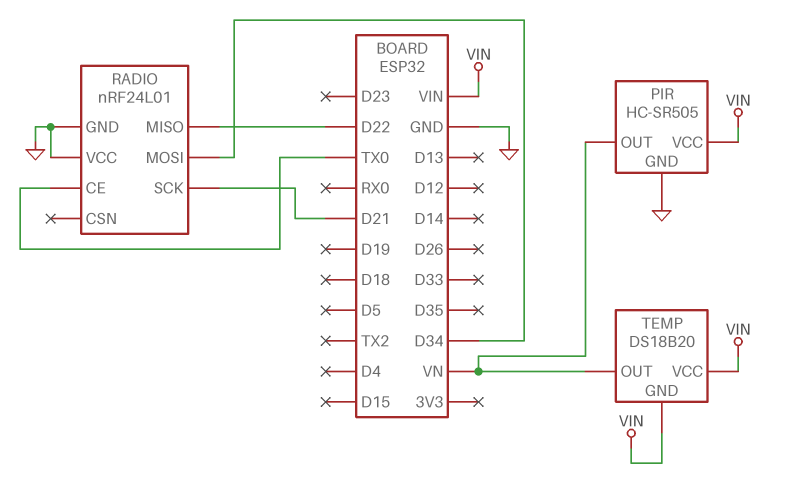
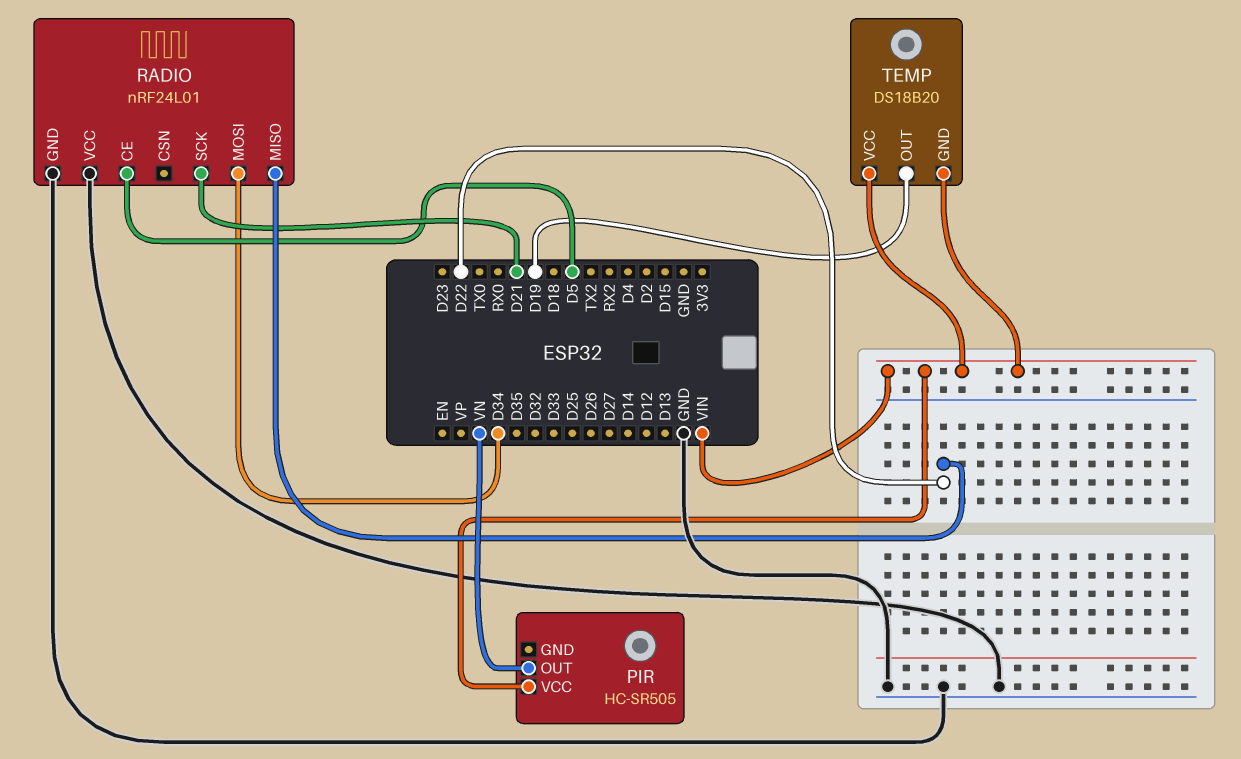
PIR pin GND: GND -> none
RADIO pin CE: TX0 -> D5
TEMP pin OUT: VN -> D19

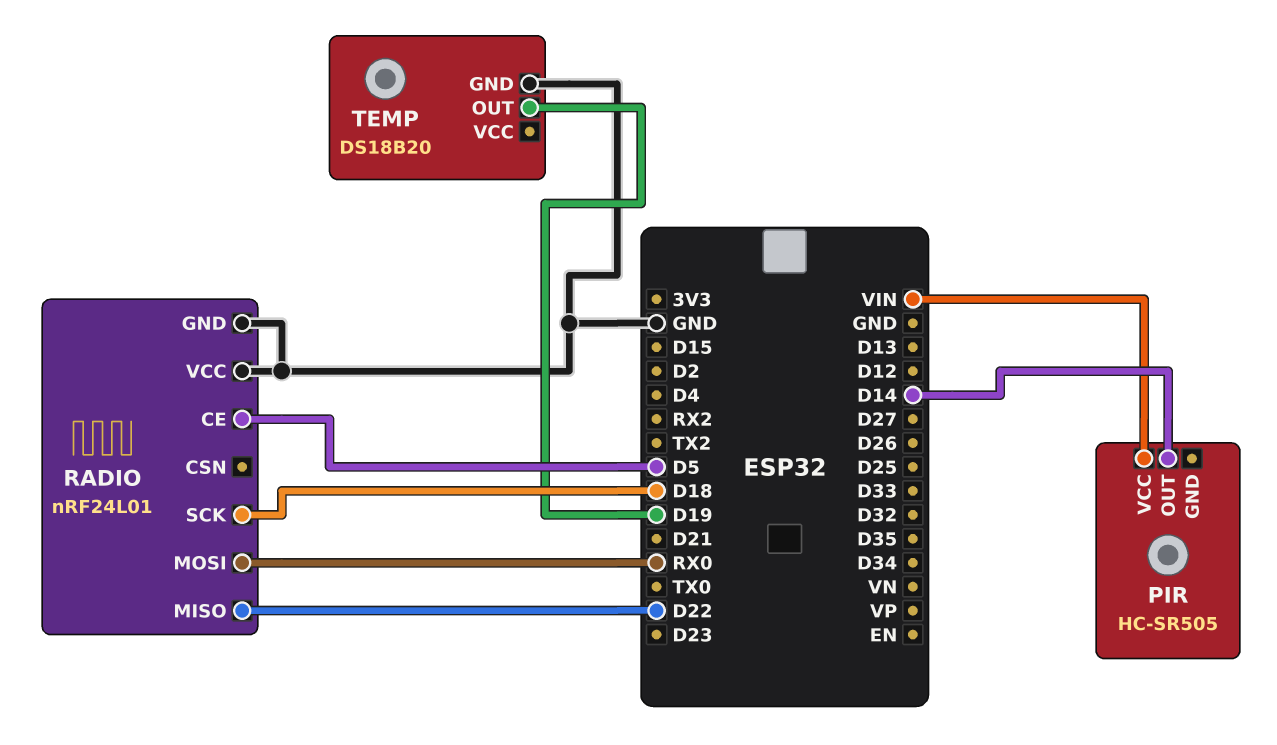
PIR pin OUT: VN -> D14
RADIO pin MOSI: D34 -> RX0
RADIO pin SCK: D21 -> D18
TEMP pin GND: VIN -> GND
TEMP pin VCC: VIN -> none

